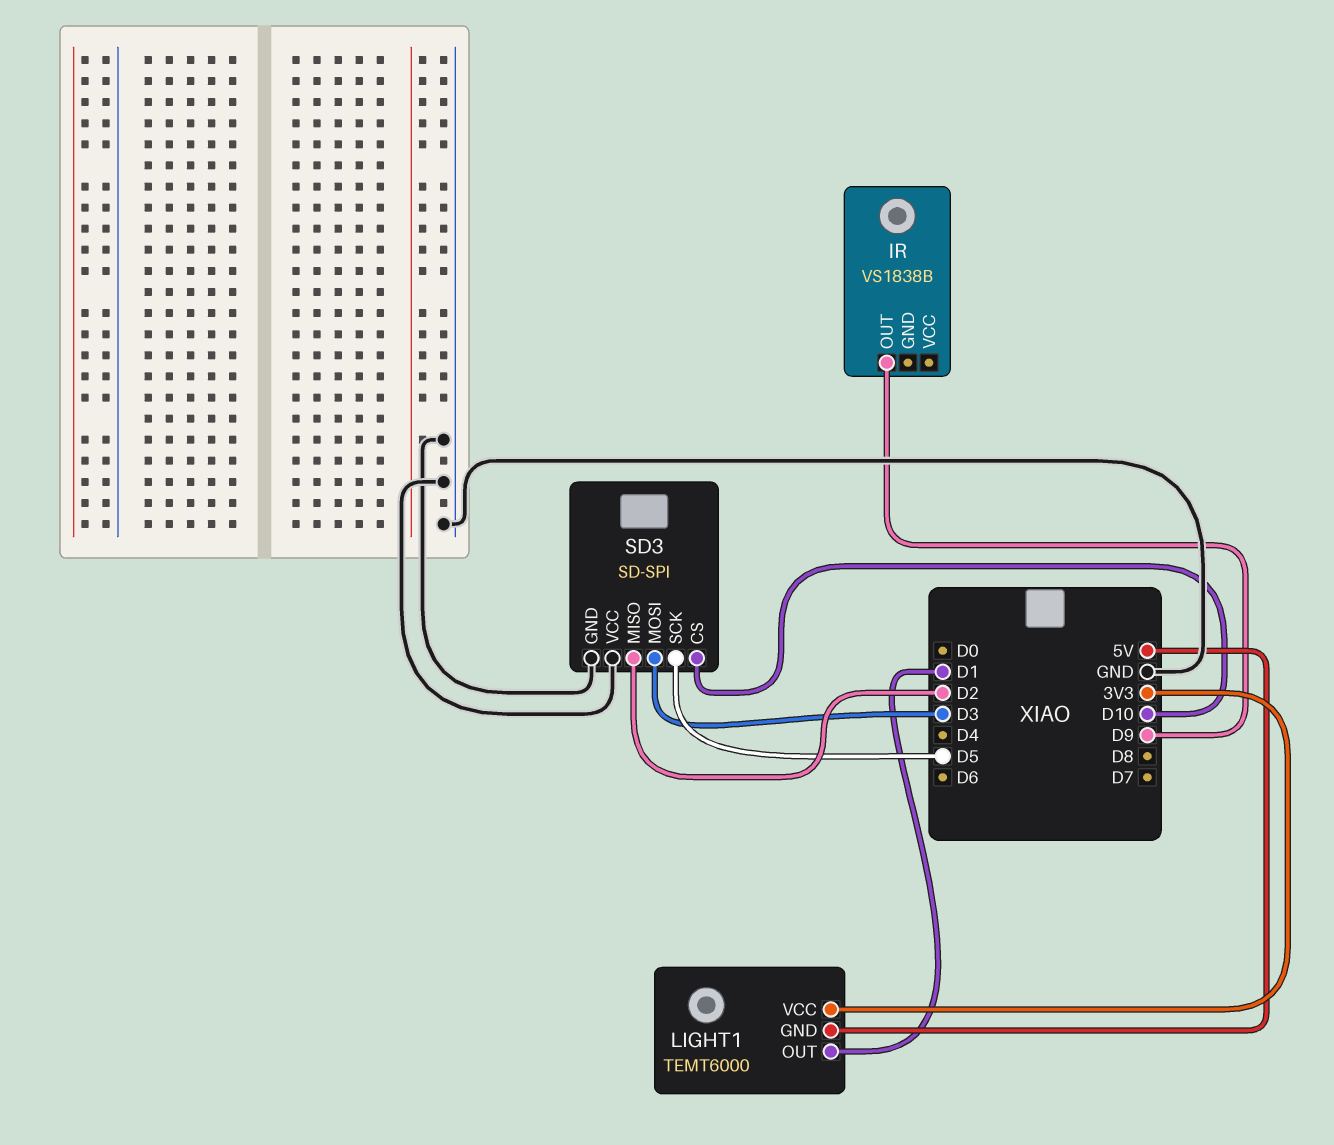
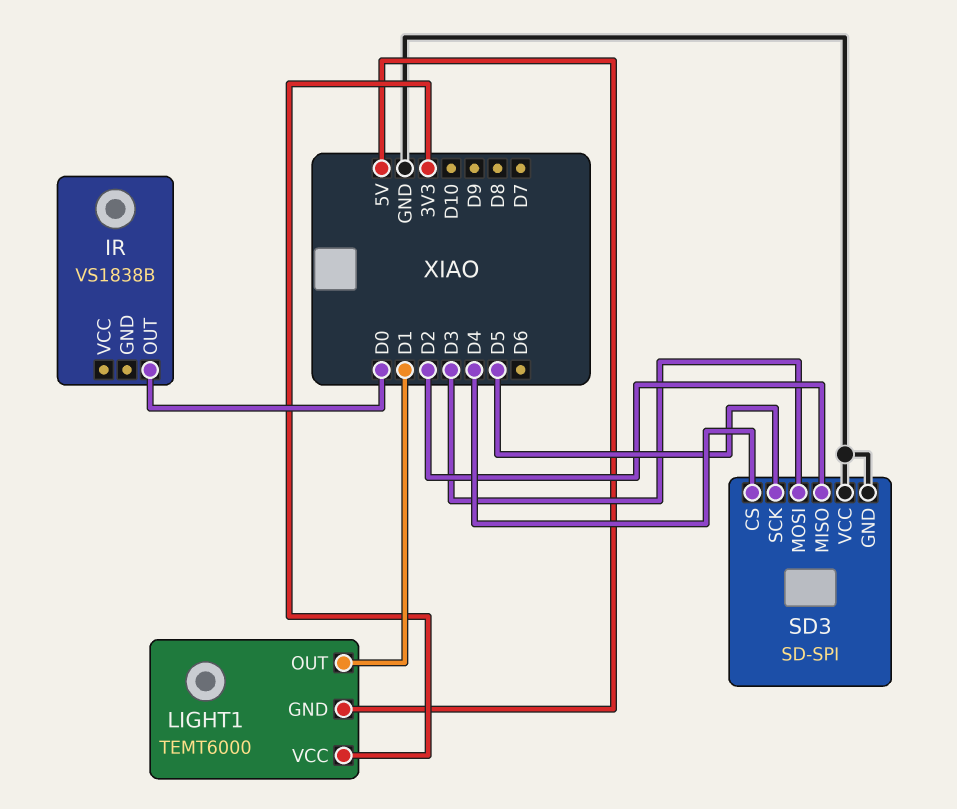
IR pin OUT: D9 -> D0
SD3 pin CS: D10 -> D4

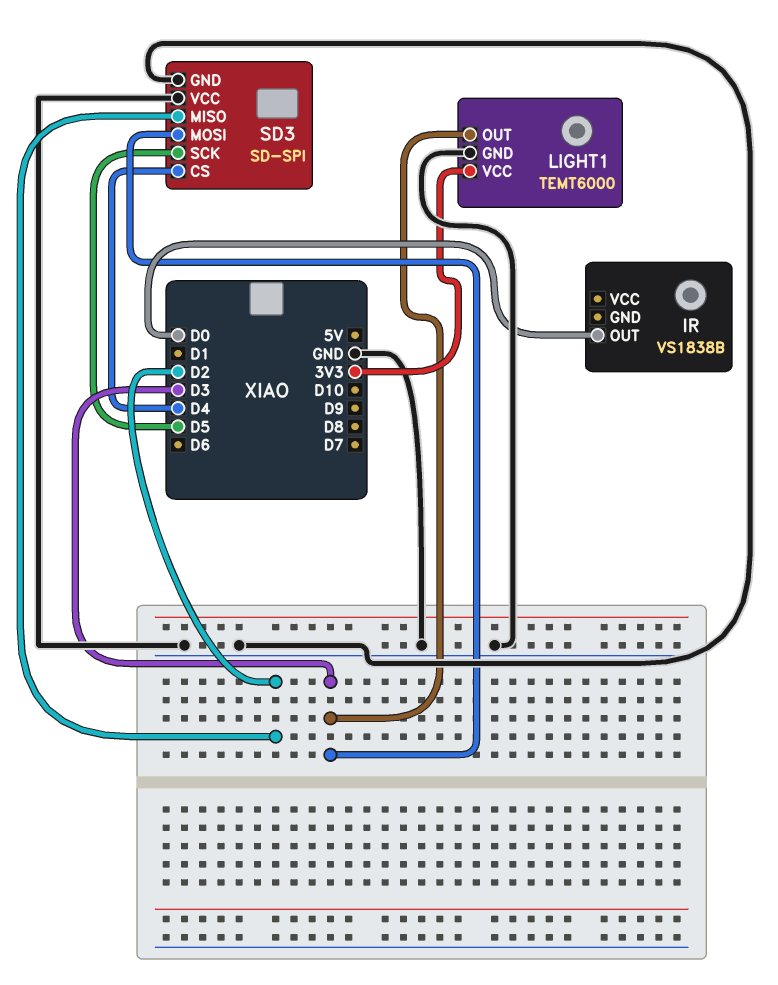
LIGHT1 pin GND: 5V -> GND
LIGHT1 pin OUT: D1 -> D3

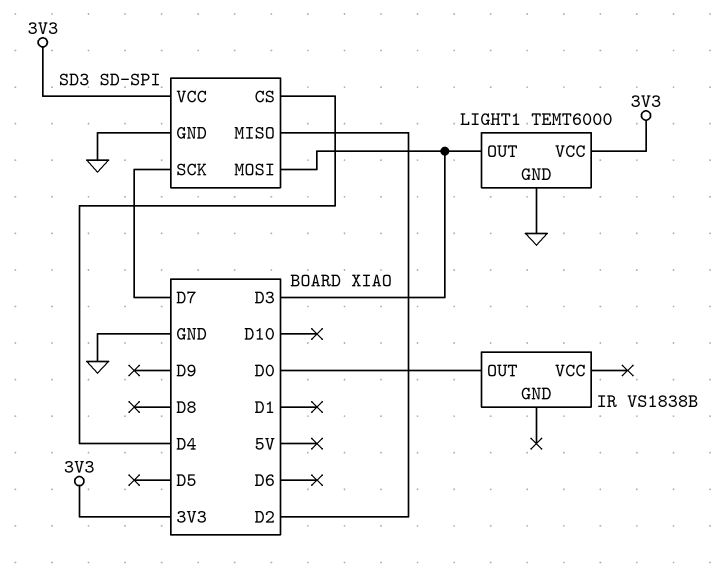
SD3 pin SCK: D5 -> D7
SD3 pin VCC: GND -> 3V3

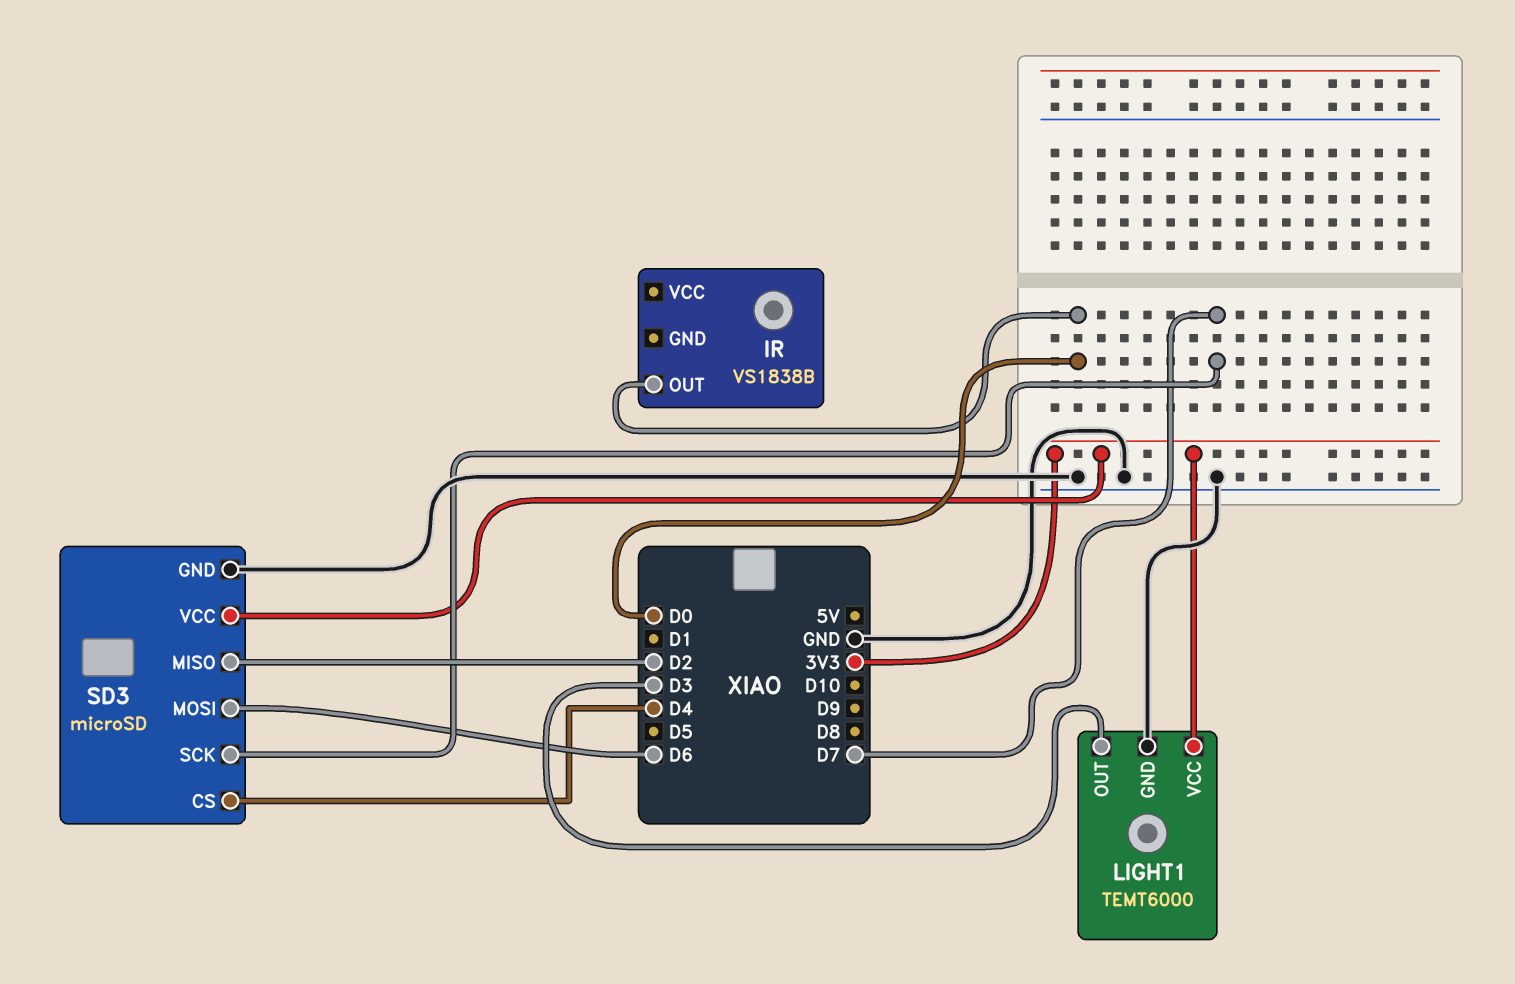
SD3: SD-SPI -> microSD
SD3 pin MOSI: D3 -> D6

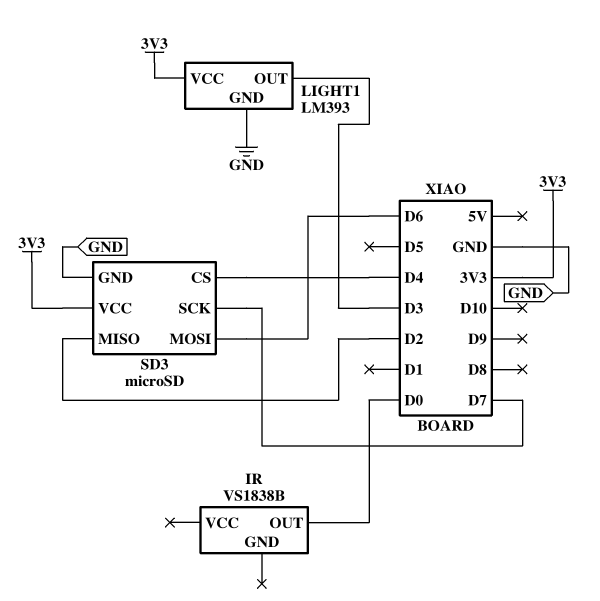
LIGHT1: TEMT6000 -> LM393

